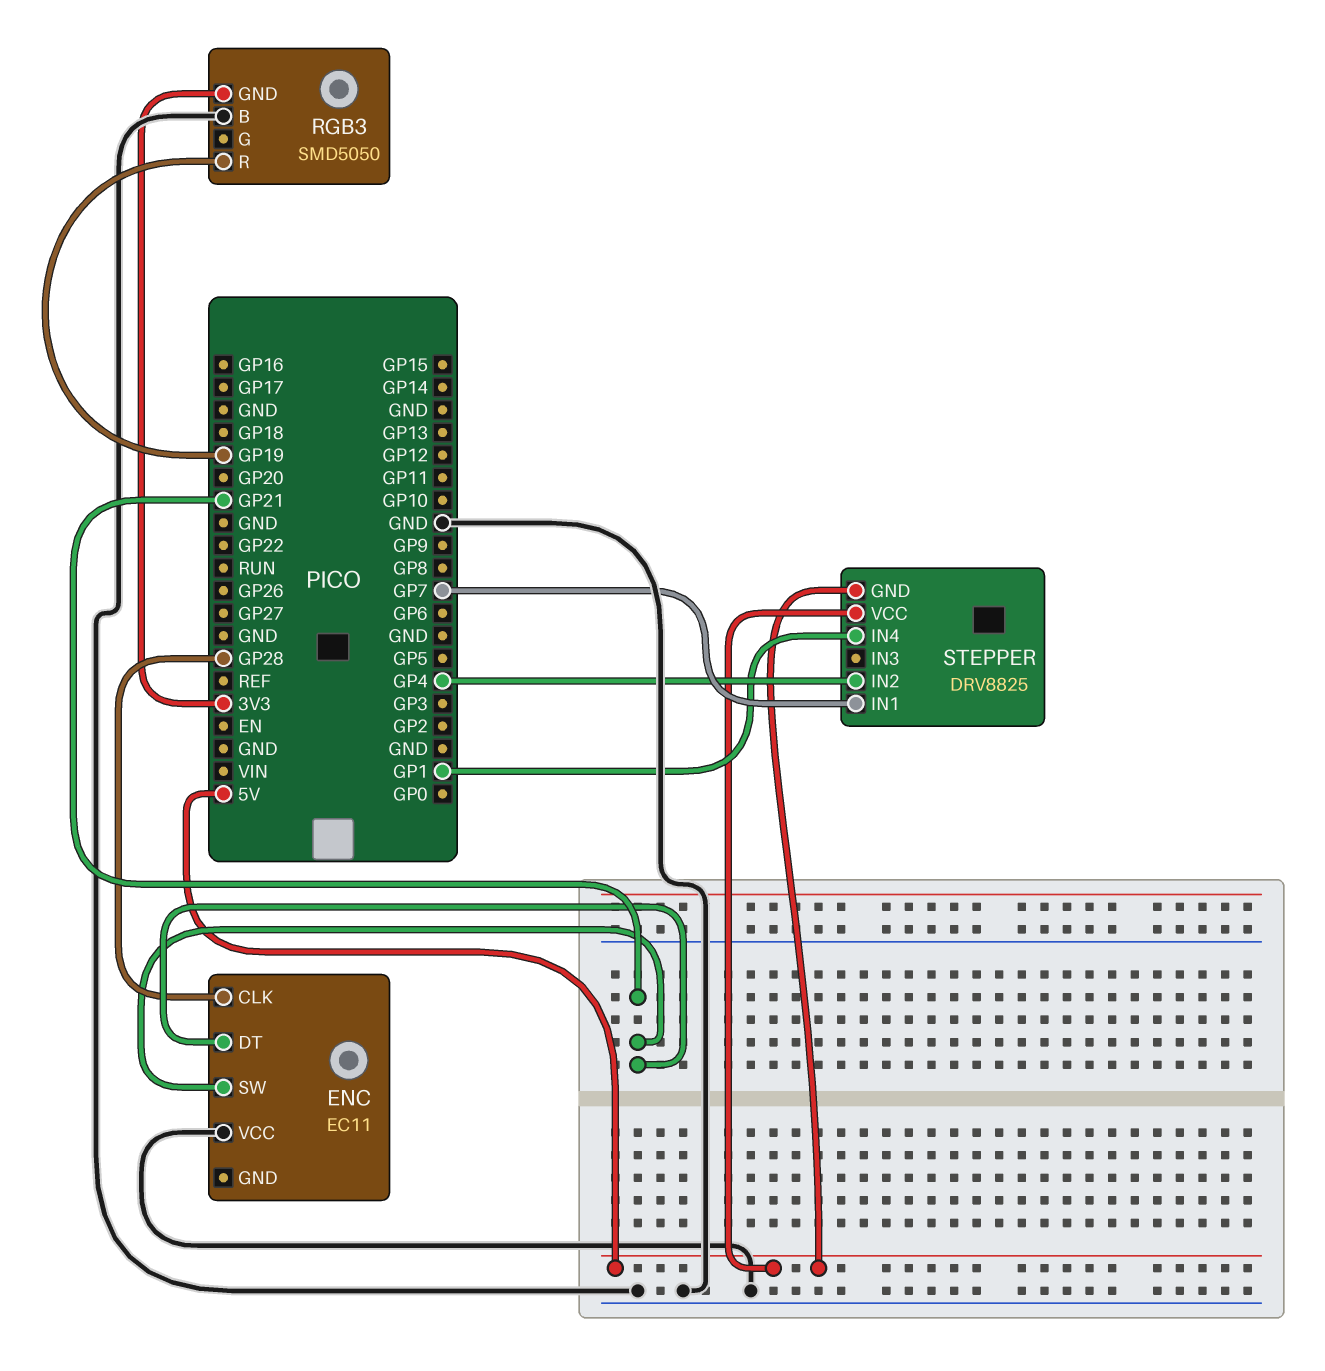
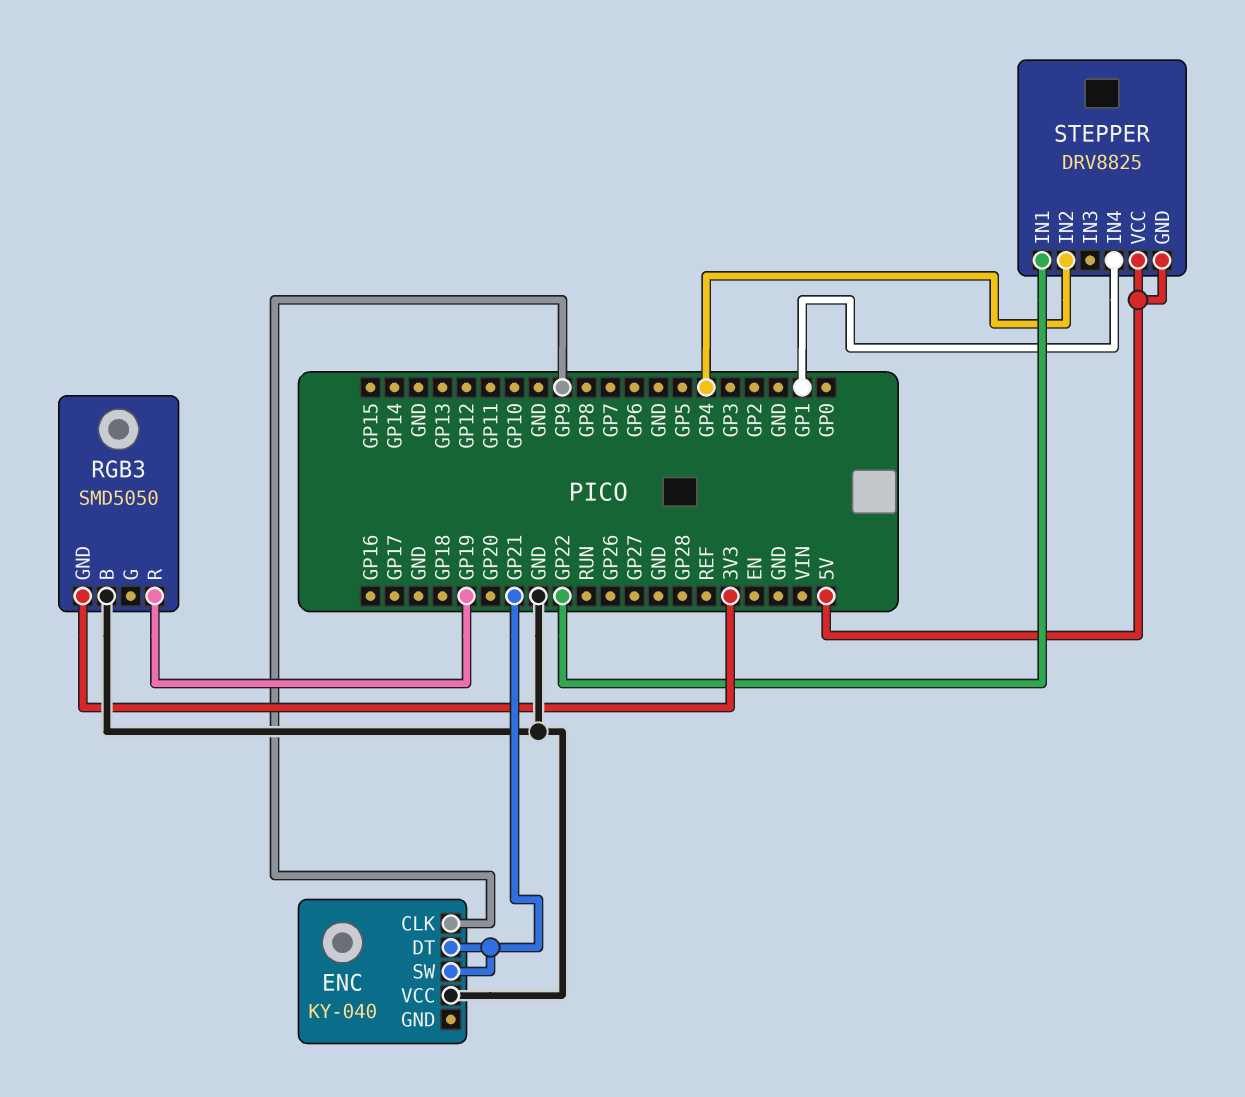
ENC: EC11 -> KY-040
ENC pin CLK: GP28 -> GP9
STEPPER pin IN1: GP7 -> GP22

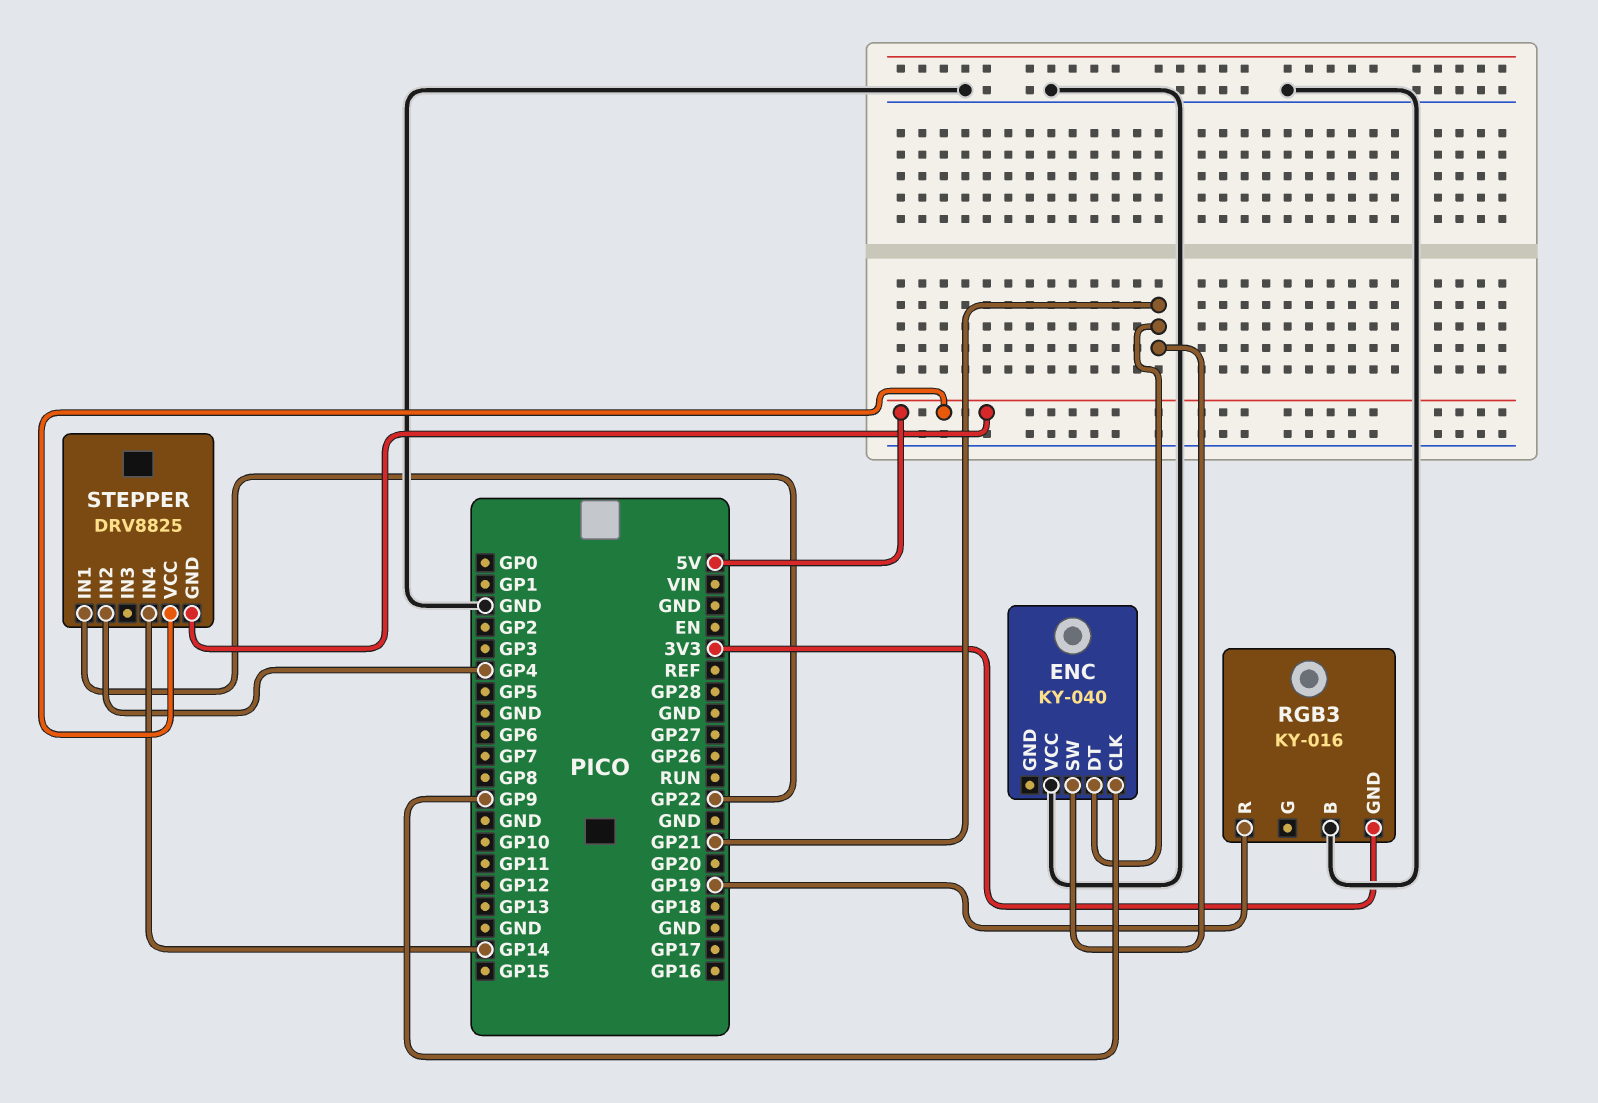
RGB3: SMD5050 -> KY-016
STEPPER pin IN4: GP1 -> GP14

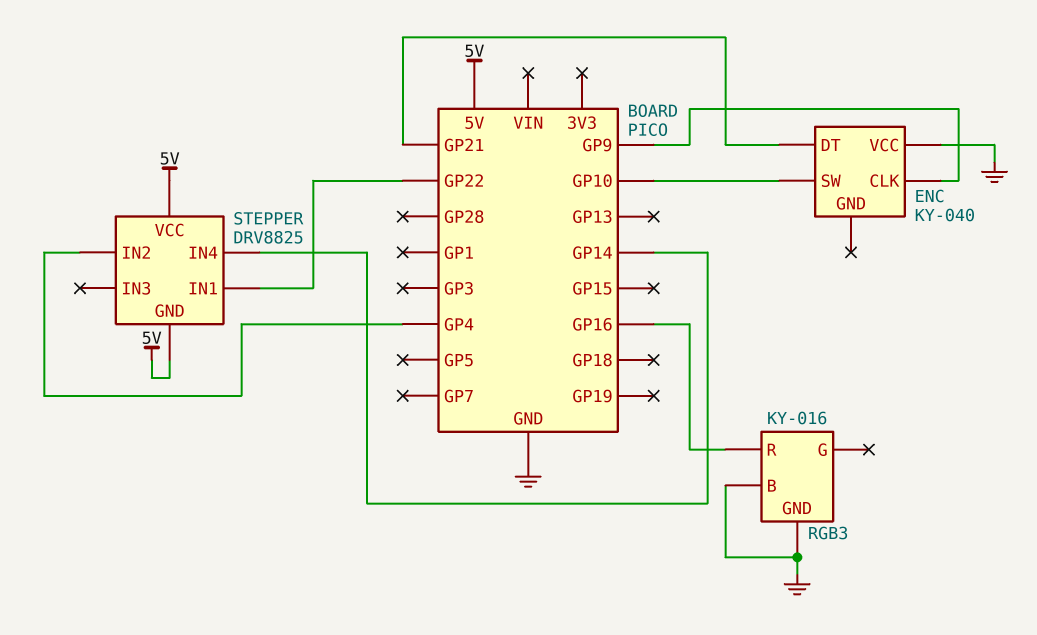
ENC pin SW: GP21 -> GP10
RGB3 pin GND: 3V3 -> GND
RGB3 pin R: GP19 -> GP16

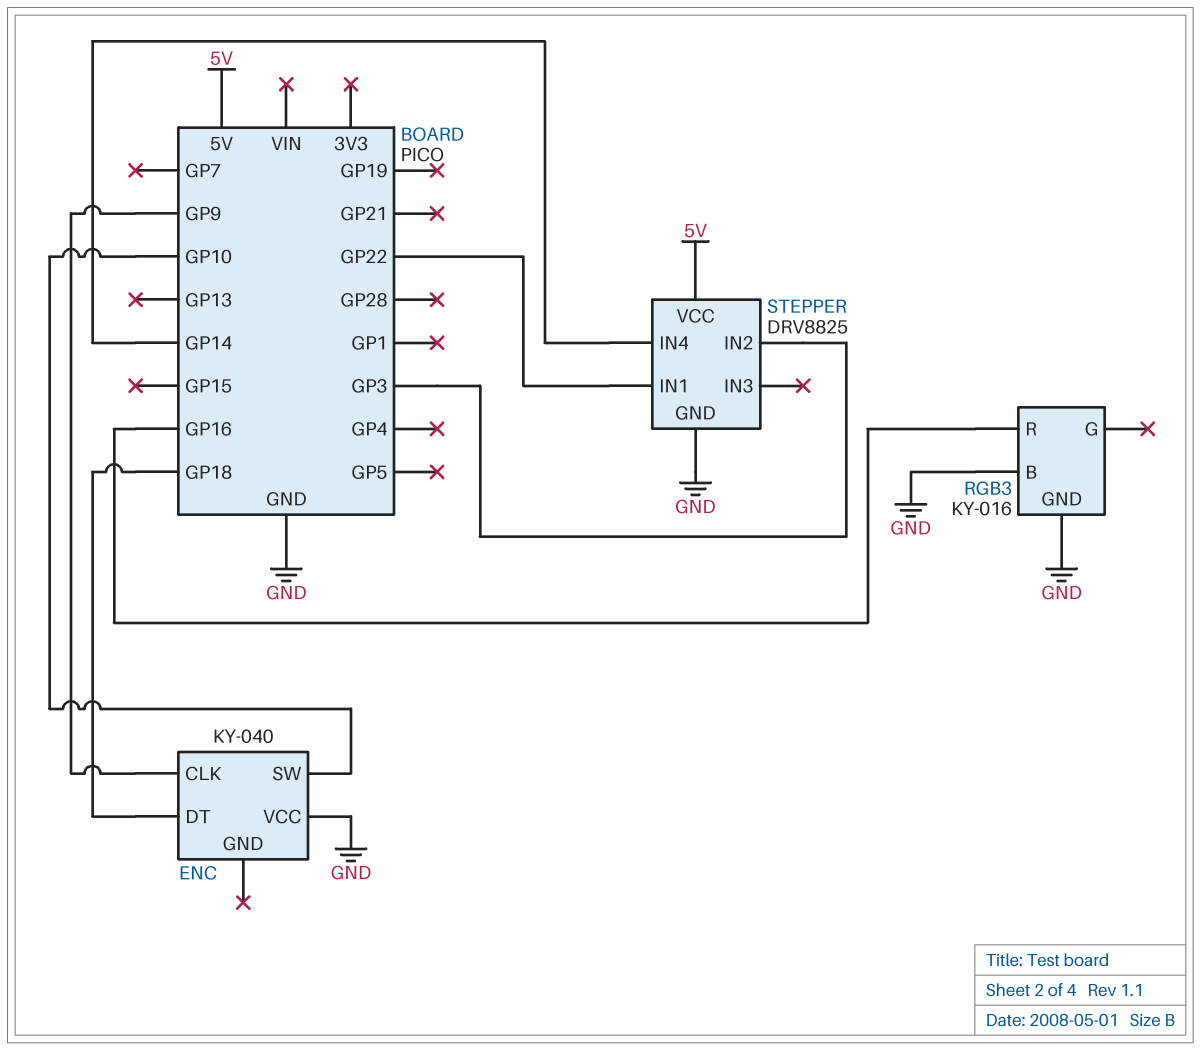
ENC pin DT: GP21 -> GP18
STEPPER pin GND: 5V -> GND
STEPPER pin IN2: GP4 -> GP3

